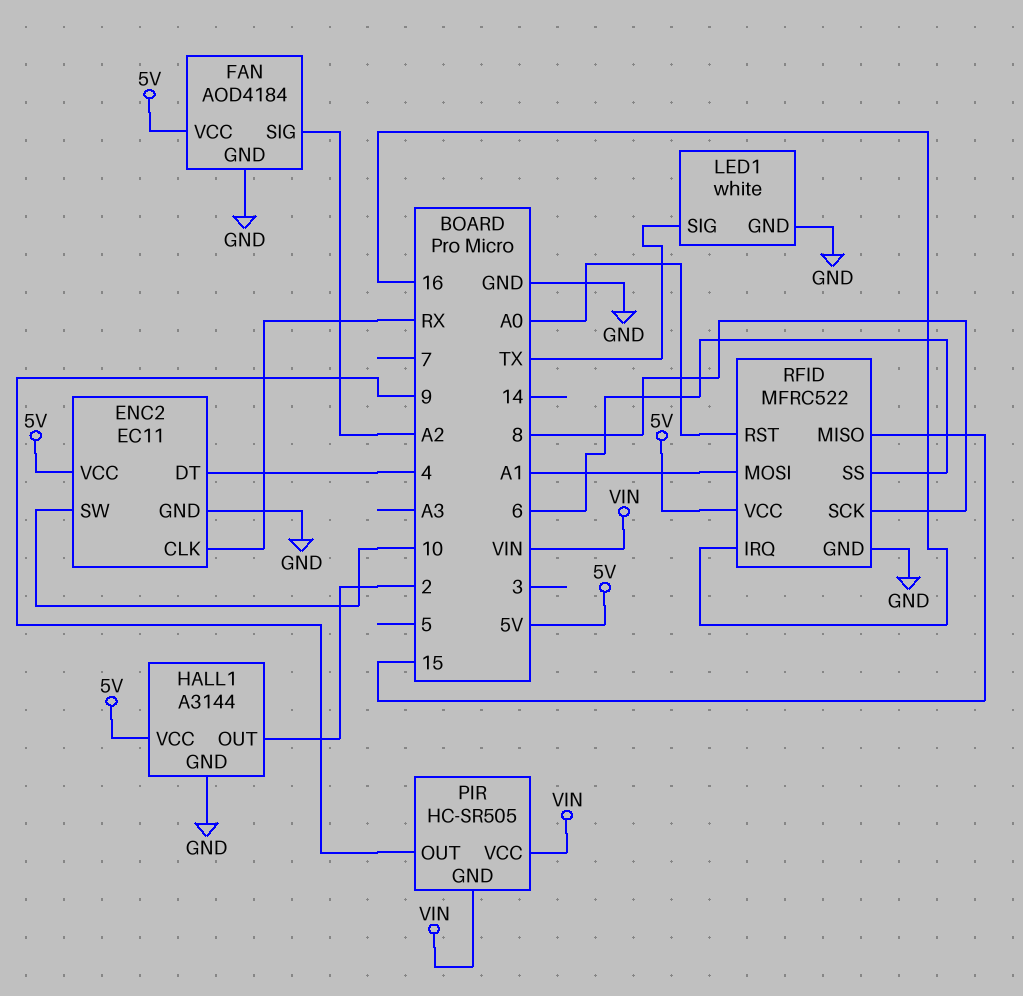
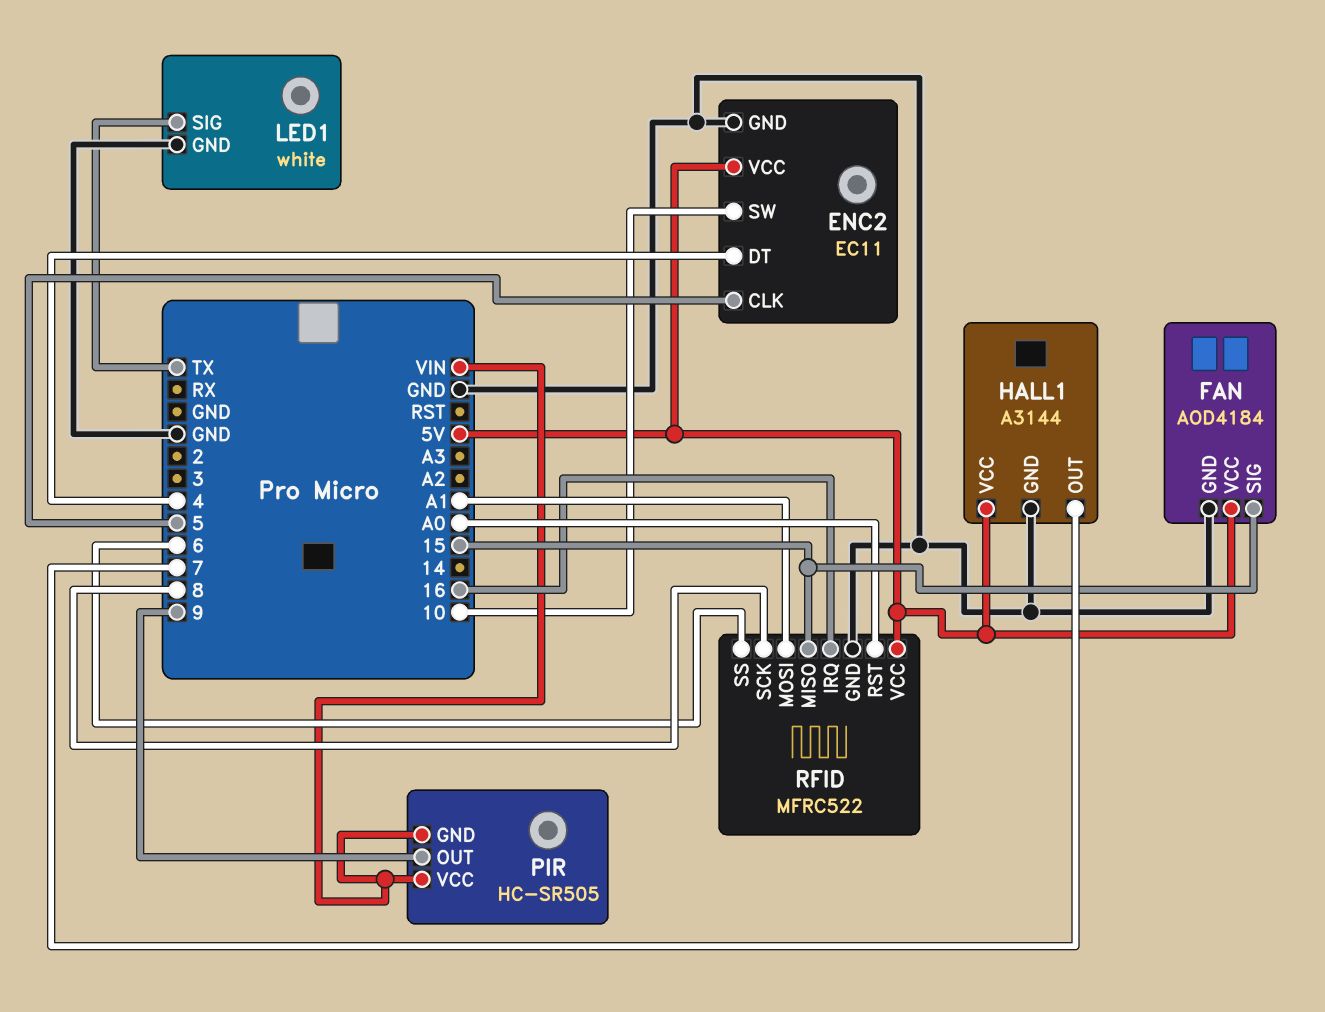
ENC2 pin CLK: RX -> 5
FAN pin SIG: A2 -> 15
HALL1 pin OUT: 2 -> 7

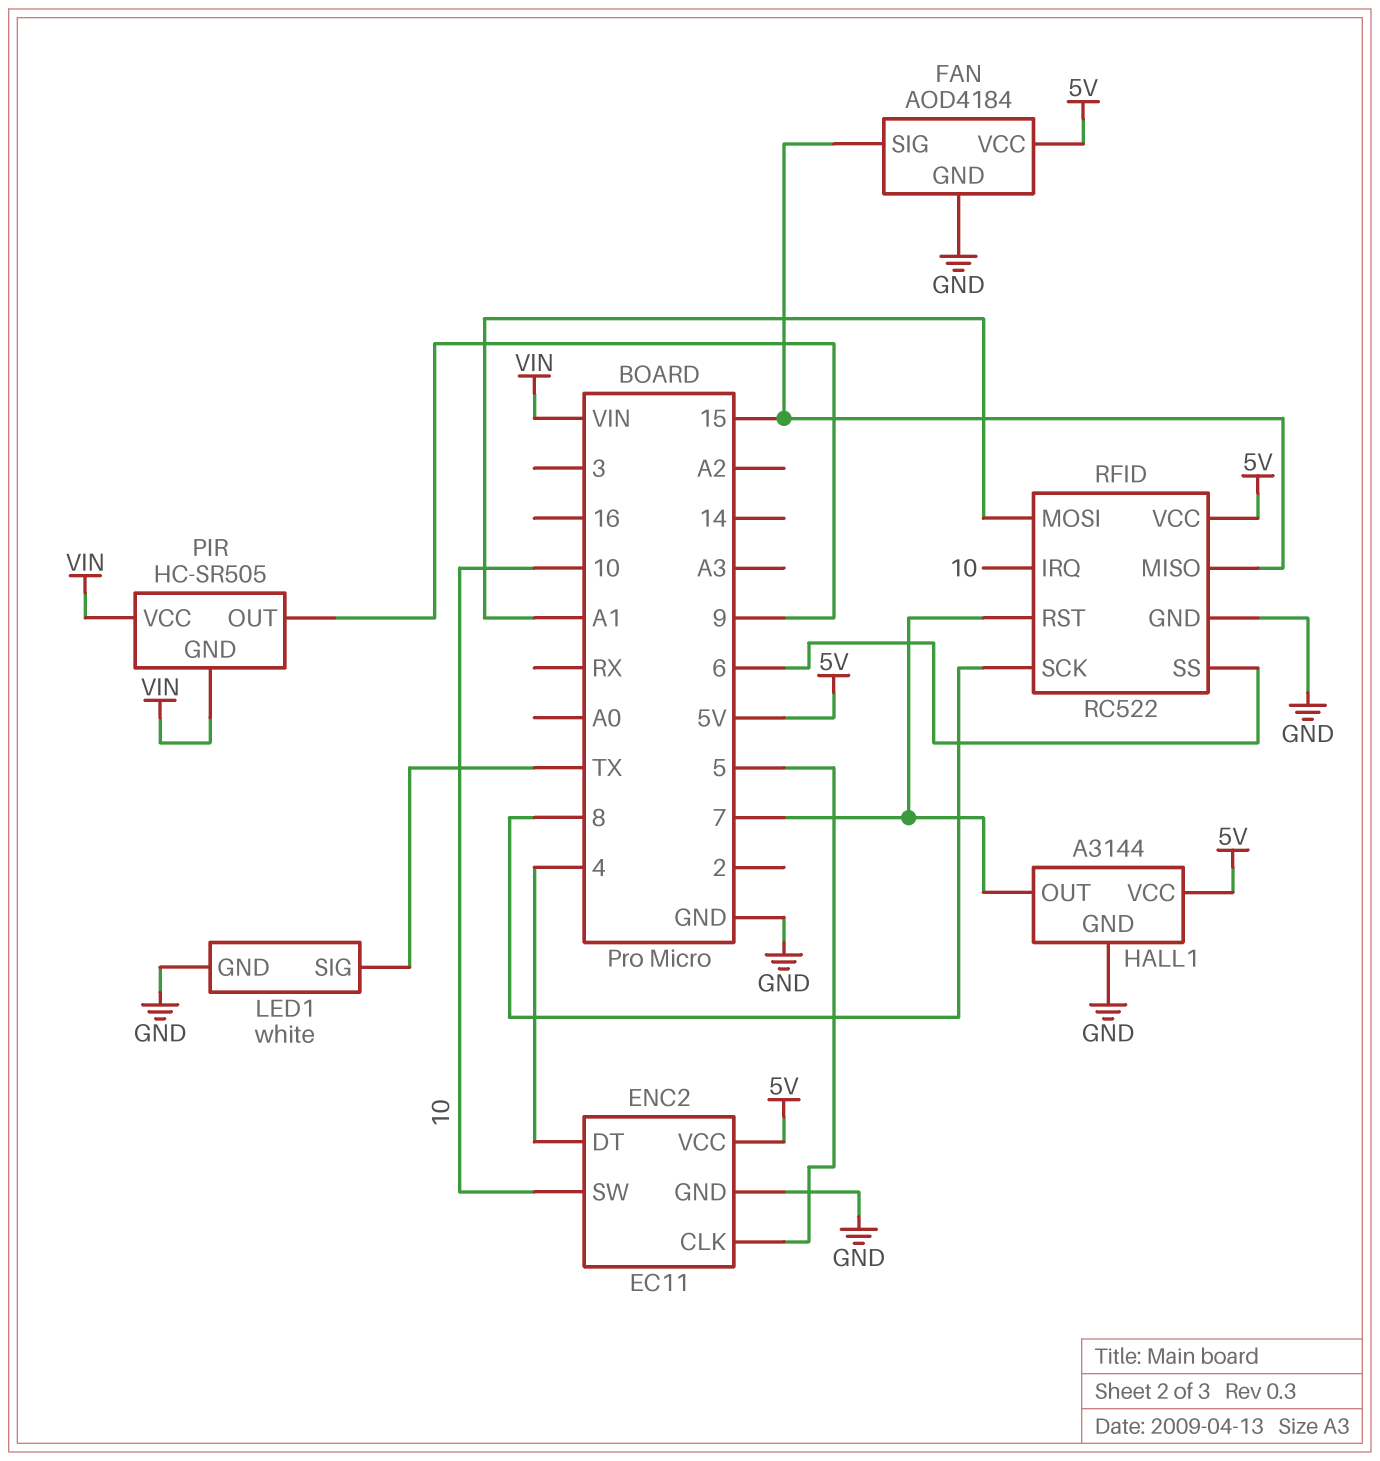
RFID: MFRC522 -> RC522
RFID pin IRQ: 16 -> 10
RFID pin RST: A0 -> 7

